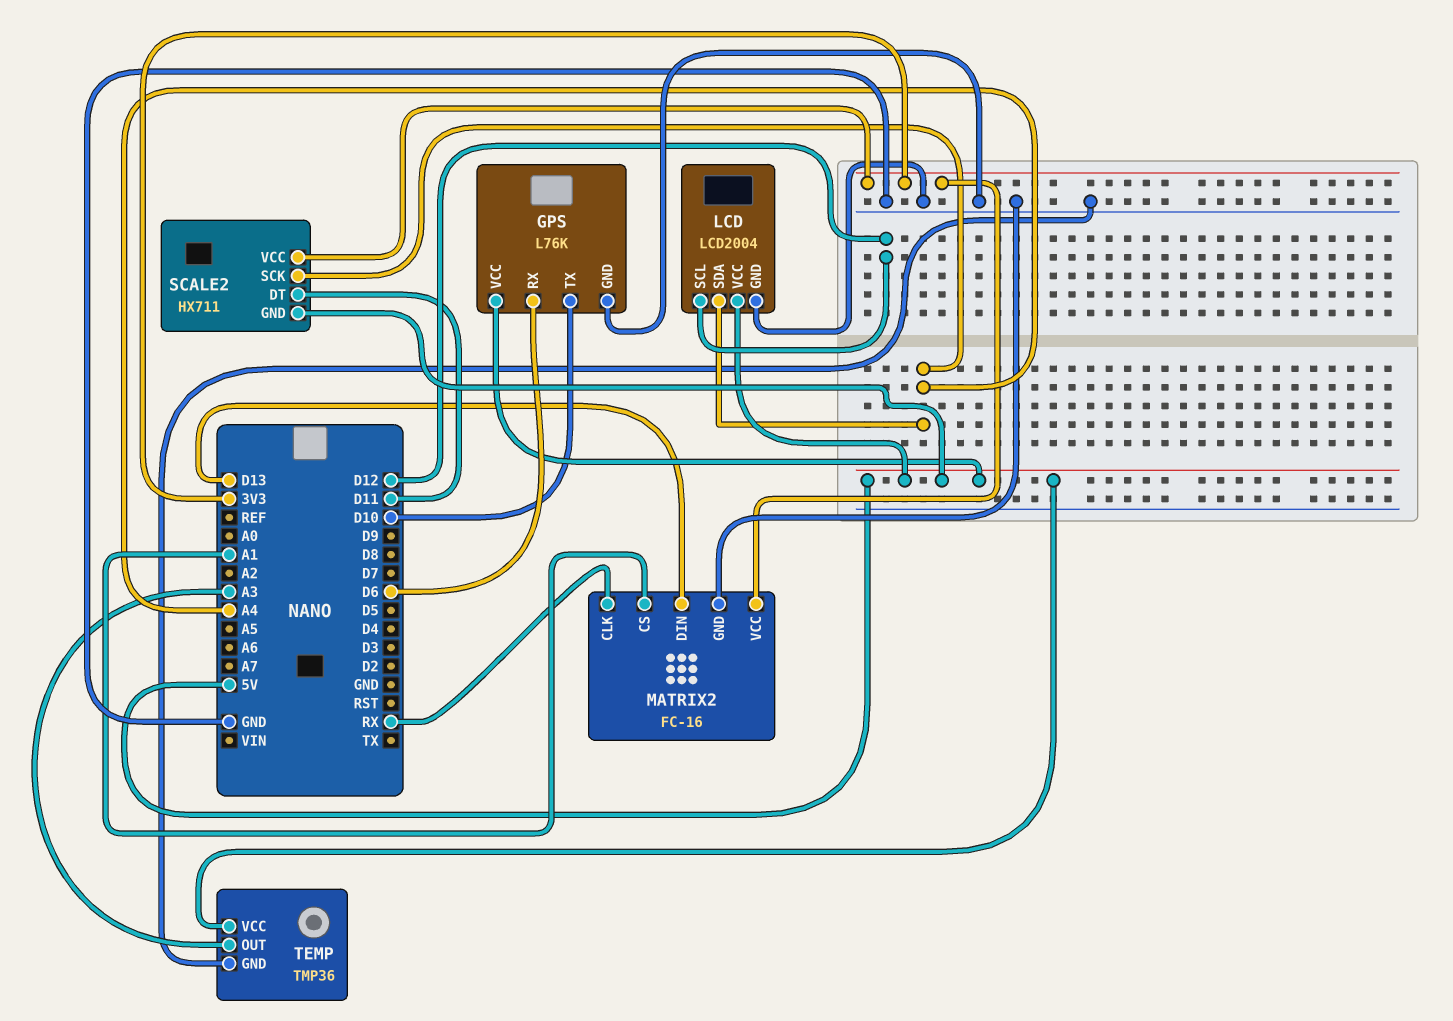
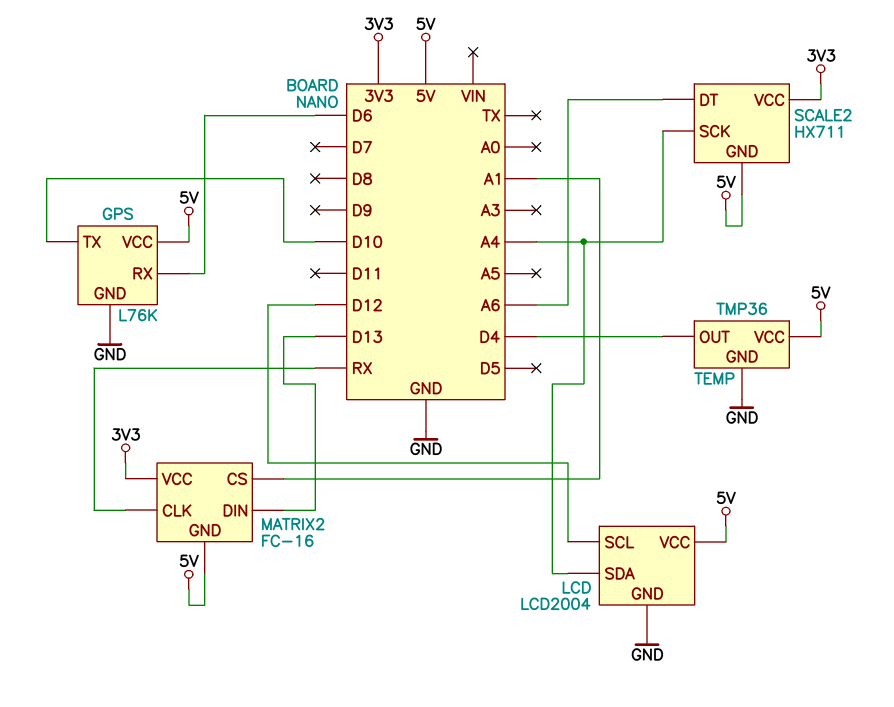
MATRIX2 pin GND: GND -> 5V
SCALE2 pin DT: D11 -> A6
TEMP pin OUT: A3 -> D4

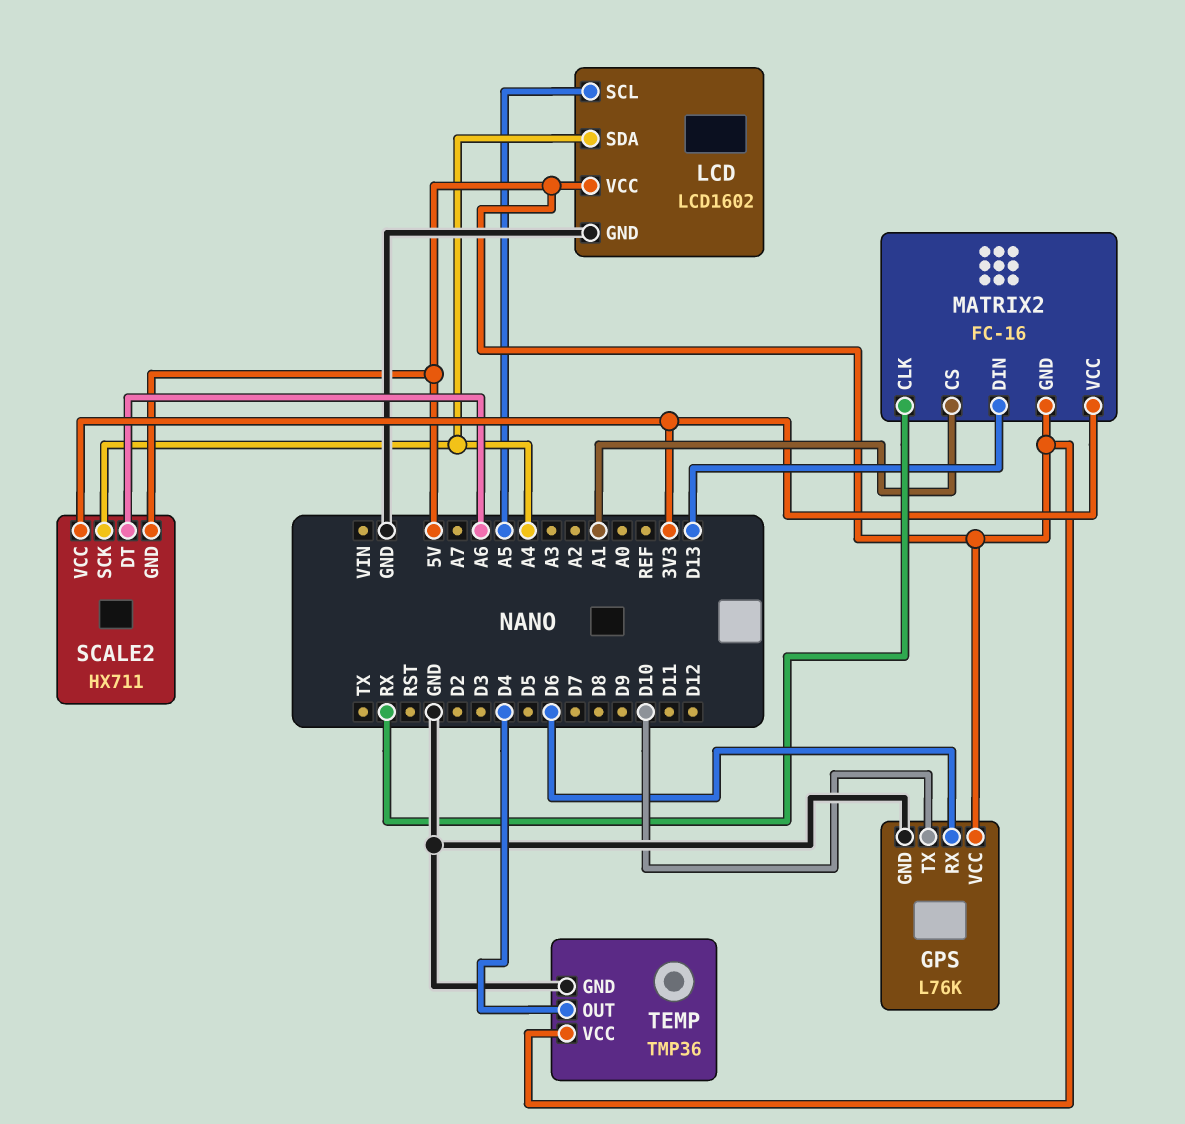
LCD: LCD2004 -> LCD1602
LCD pin SCL: D12 -> A5

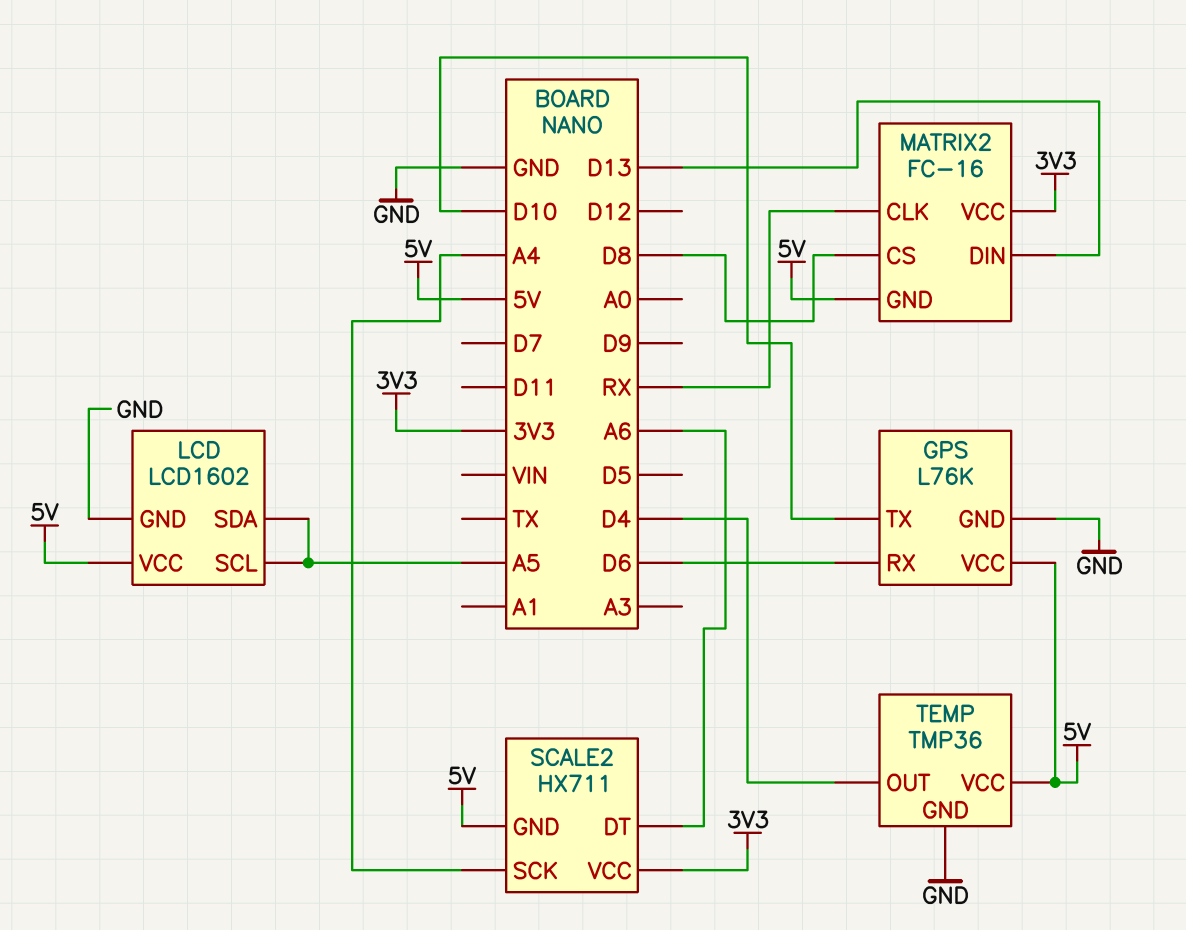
LCD pin SDA: A4 -> A5
MATRIX2 pin CS: A1 -> D8

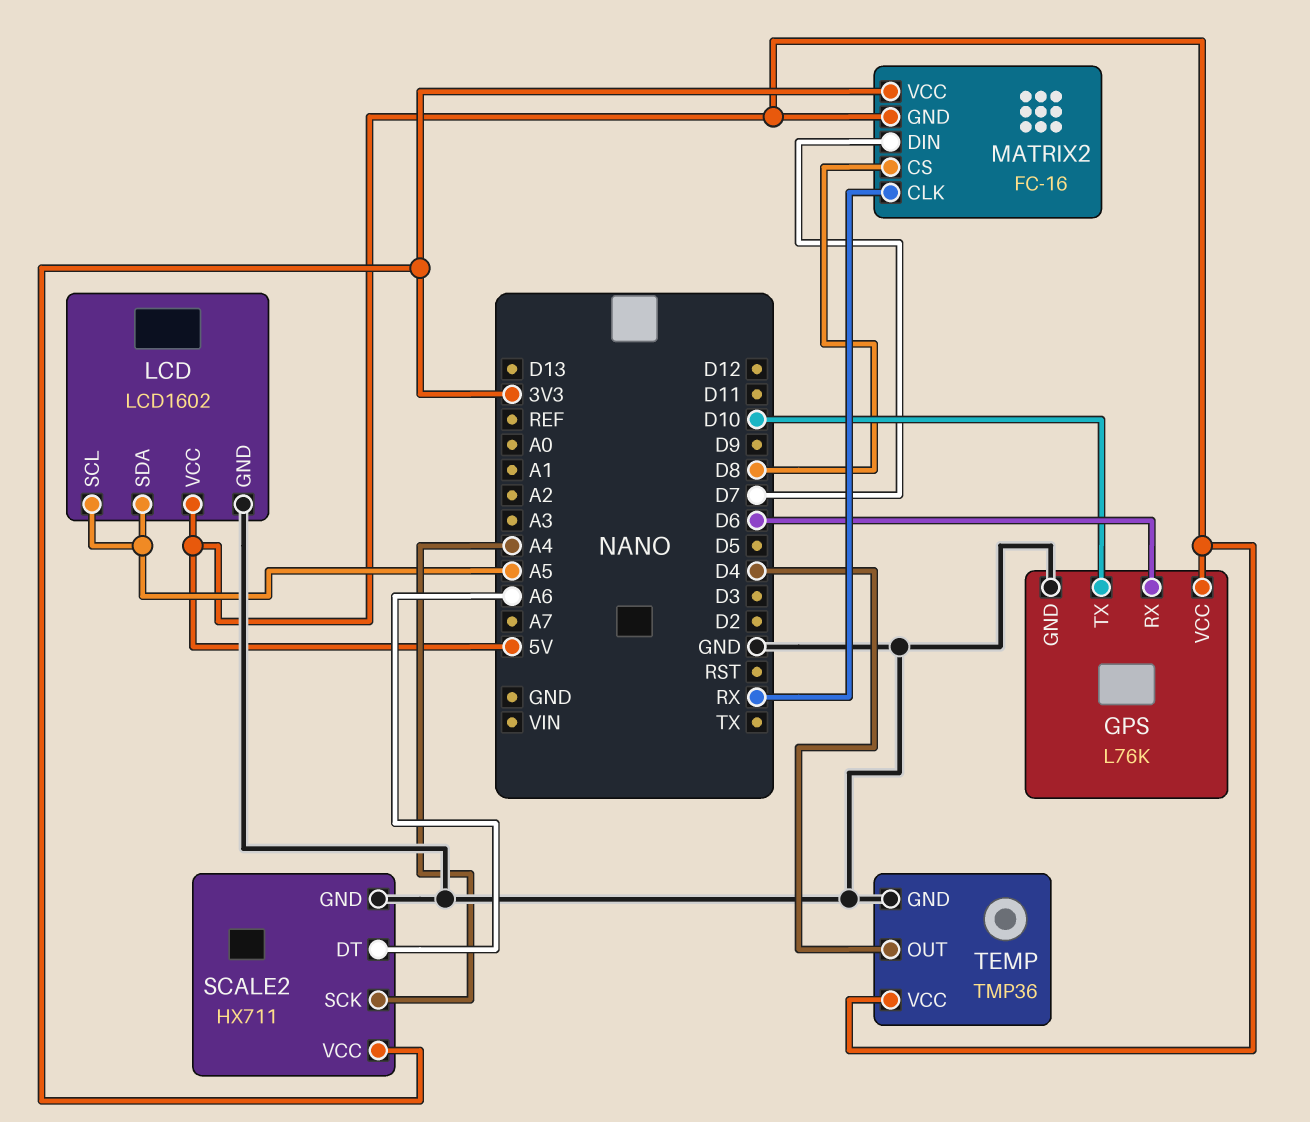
MATRIX2 pin DIN: D13 -> D7
SCALE2 pin GND: 5V -> GND

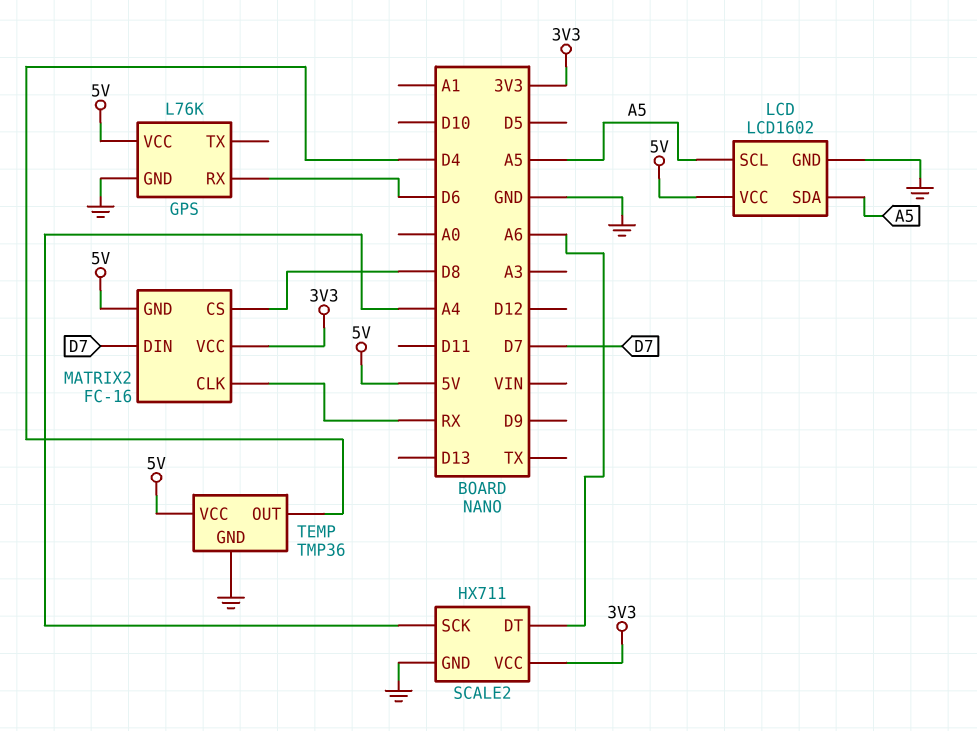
GPS pin TX: D10 -> none

